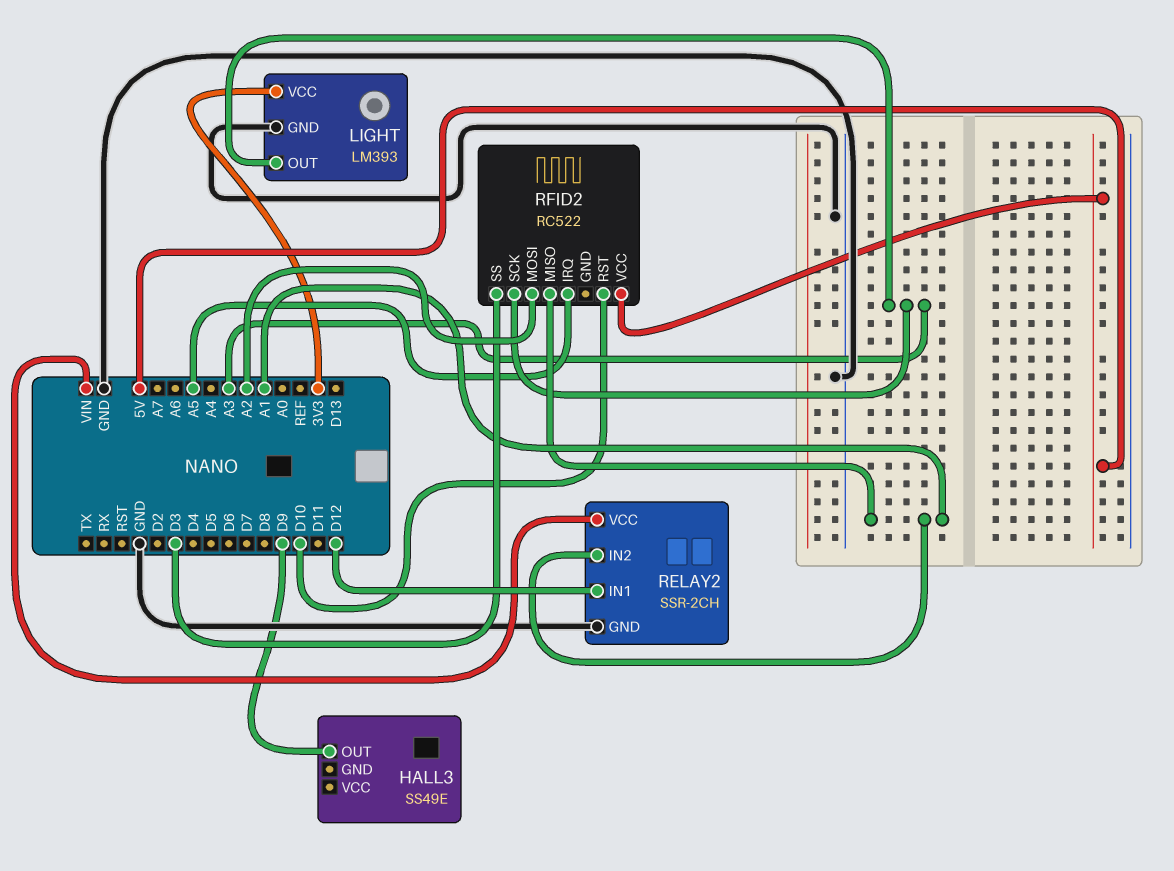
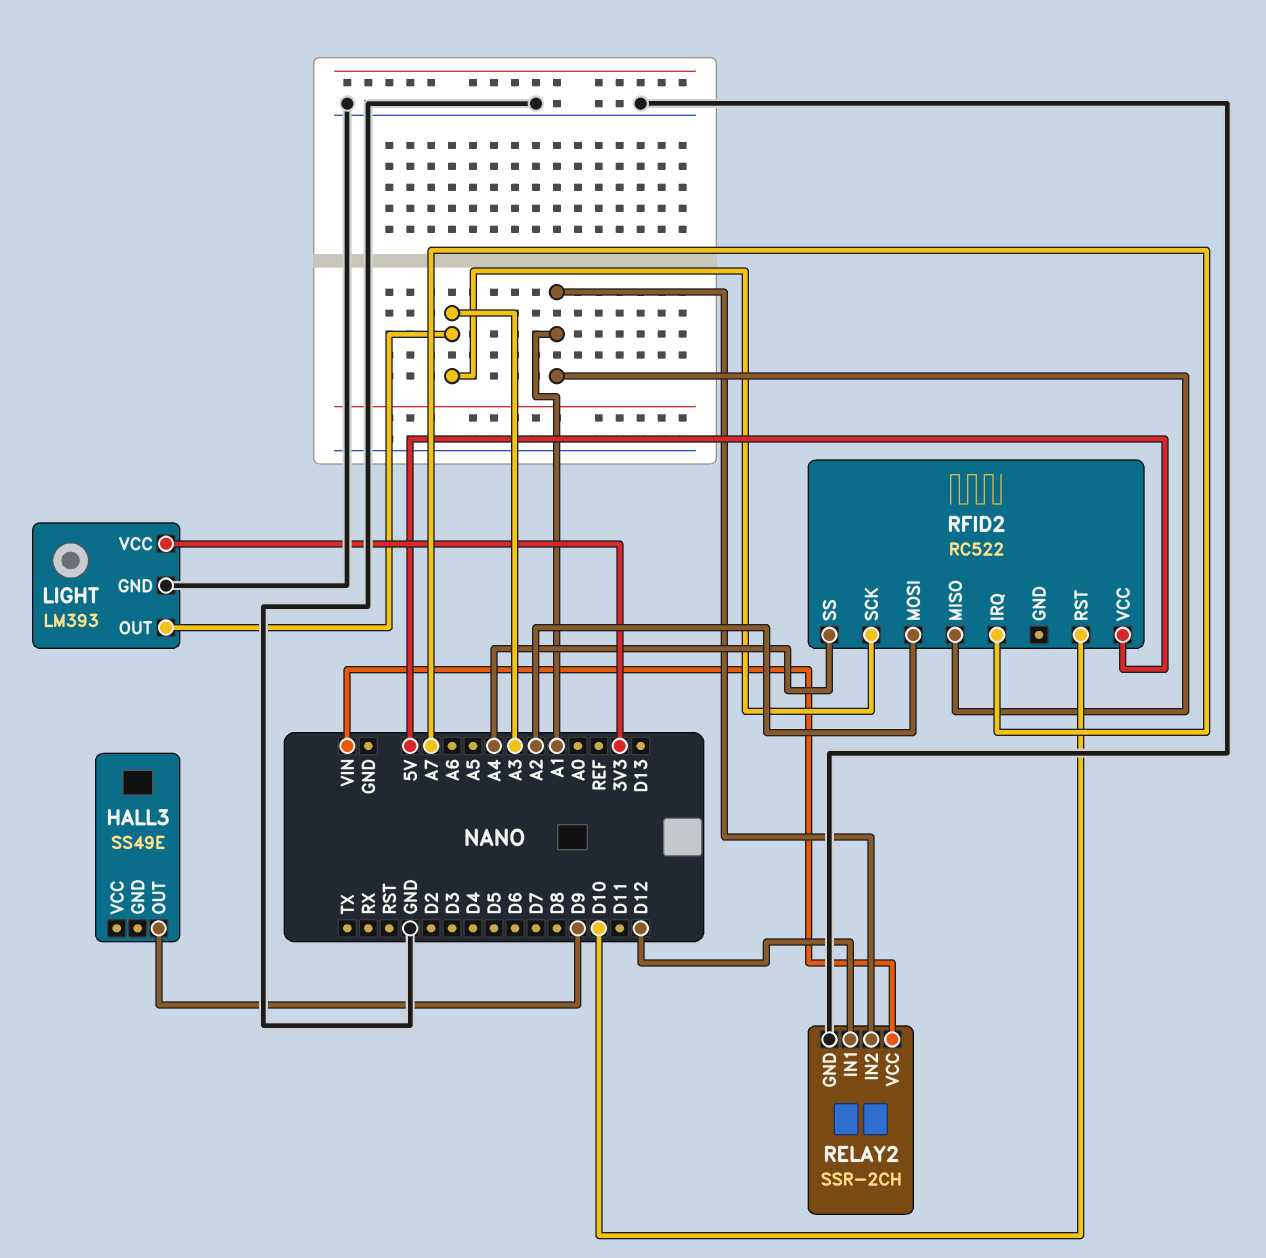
RFID2 pin IRQ: A5 -> A7
RFID2 pin SS: D3 -> A4

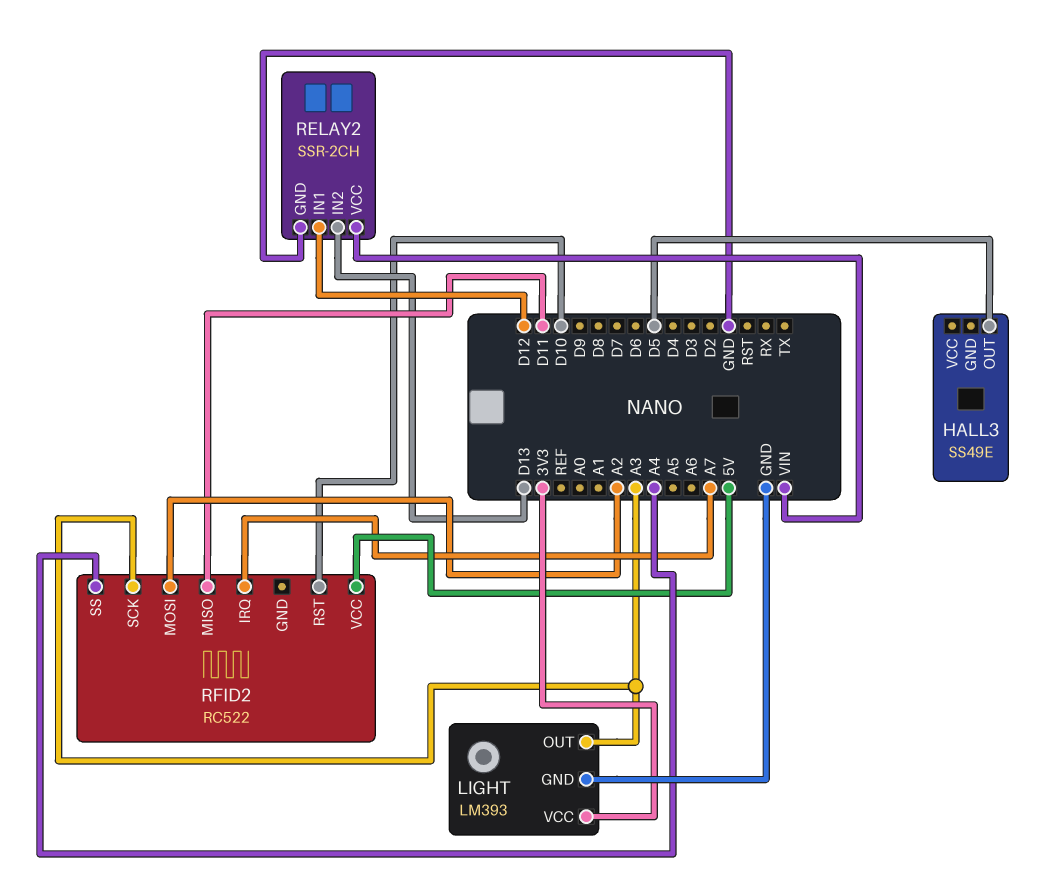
HALL3 pin OUT: D9 -> D5
RELAY2 pin IN2: A1 -> D13
RFID2 pin MISO: A1 -> D11

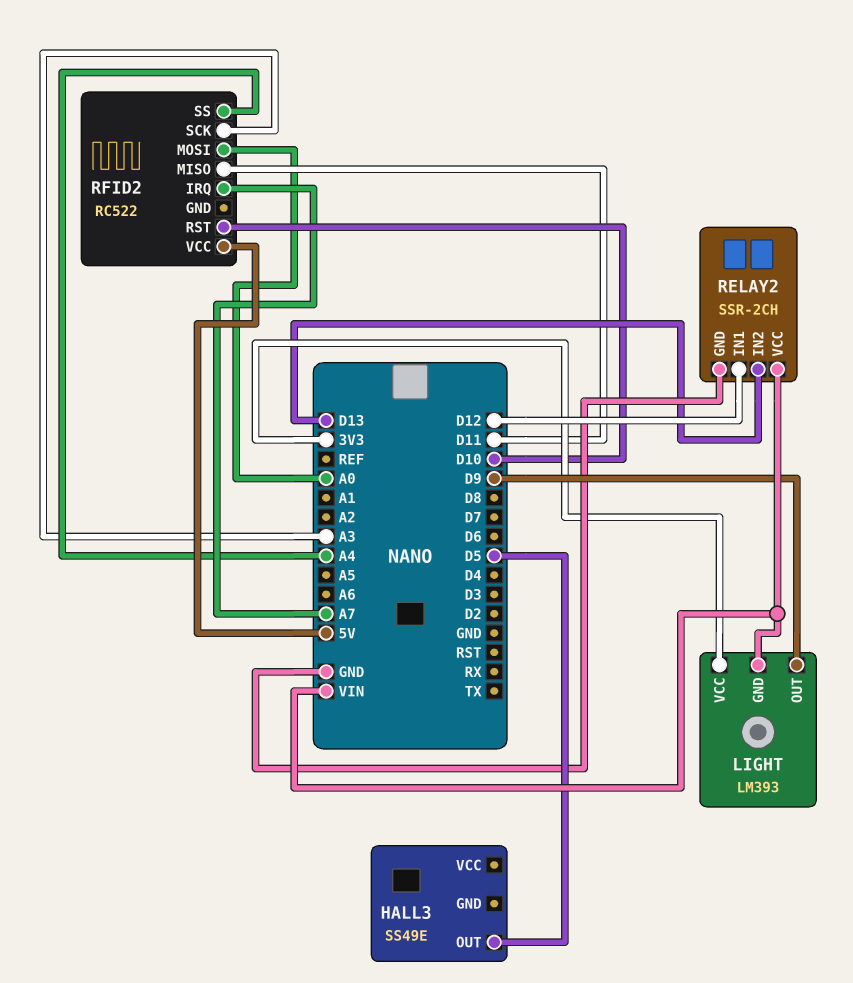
LIGHT pin GND: GND -> VIN
LIGHT pin OUT: A3 -> D9
RFID2 pin MOSI: A2 -> A0

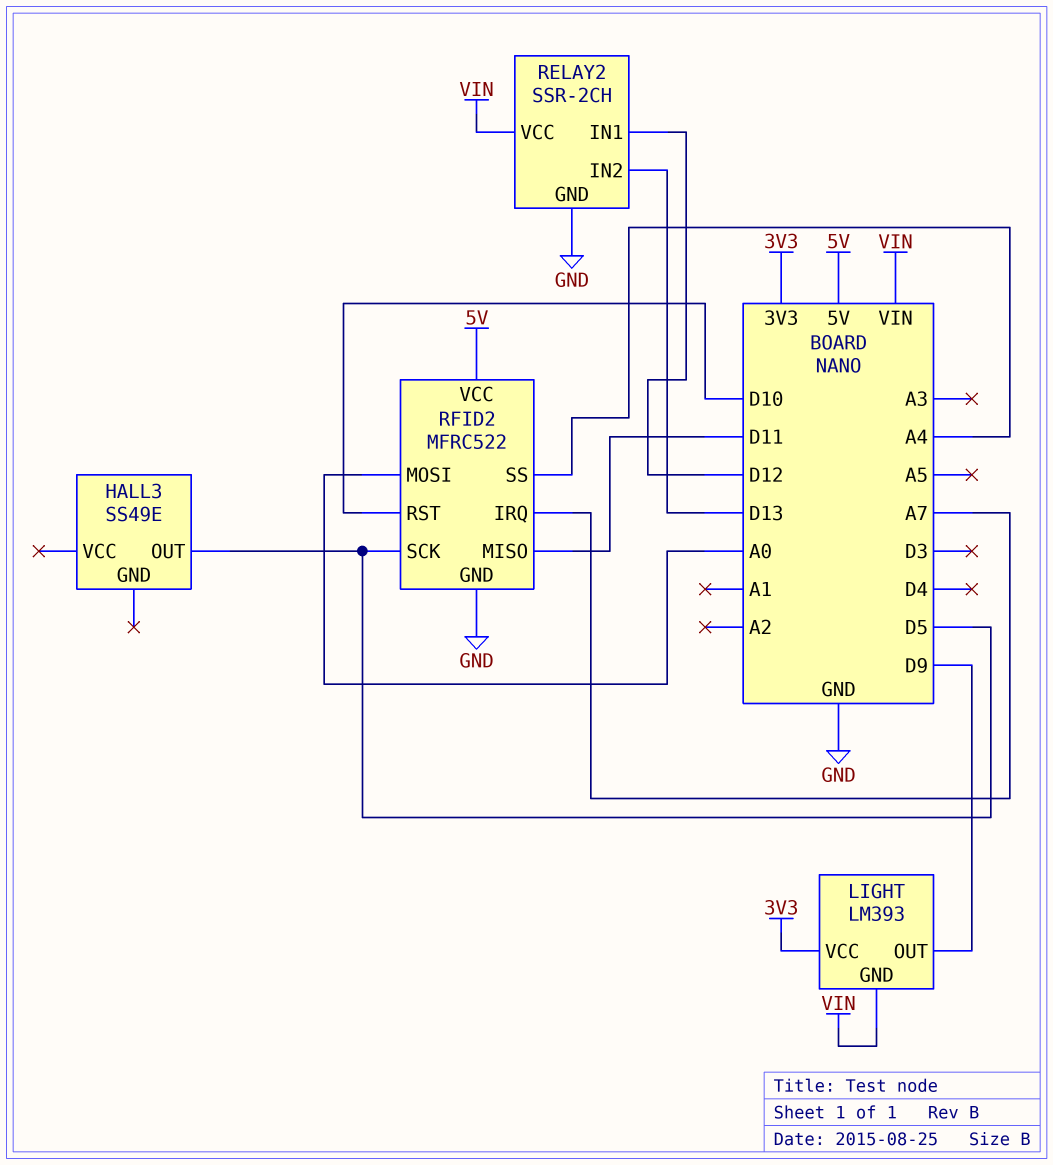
RFID2: RC522 -> MFRC522
RFID2 pin GND: none -> GND
RFID2 pin SCK: A3 -> D5

